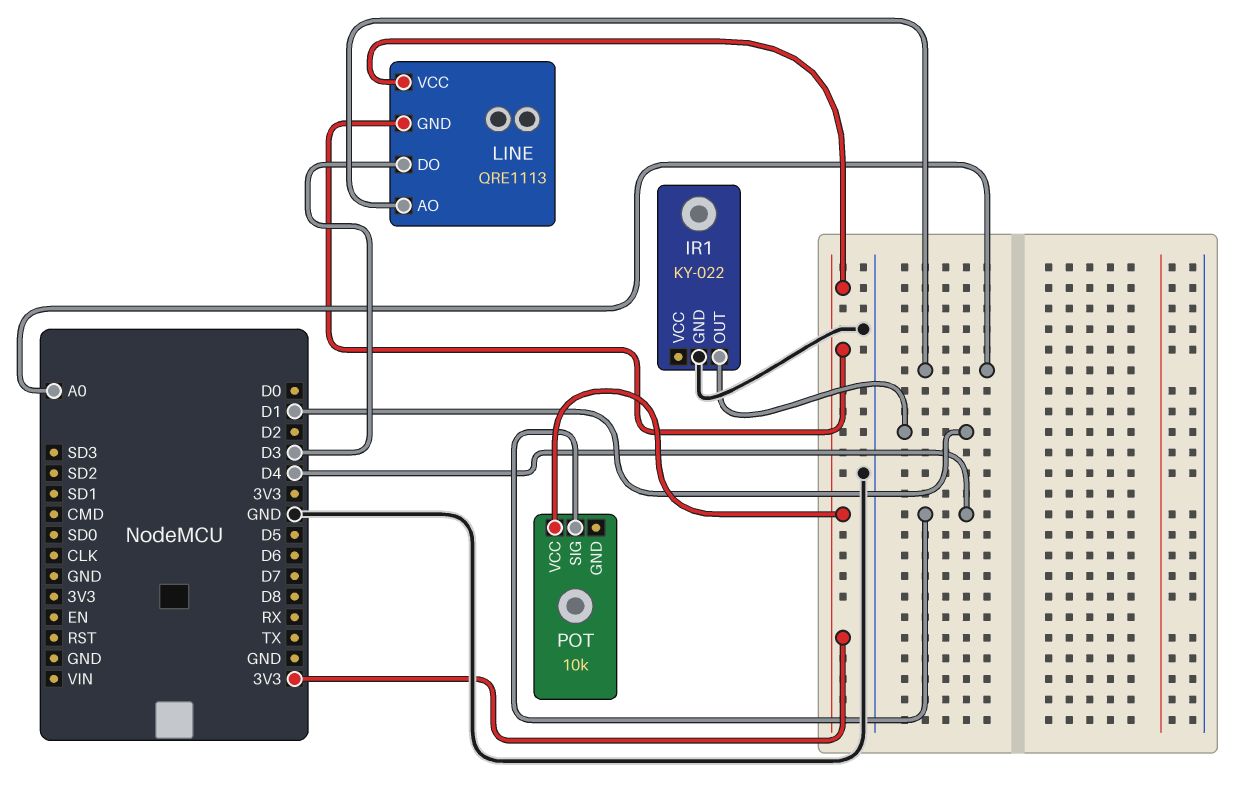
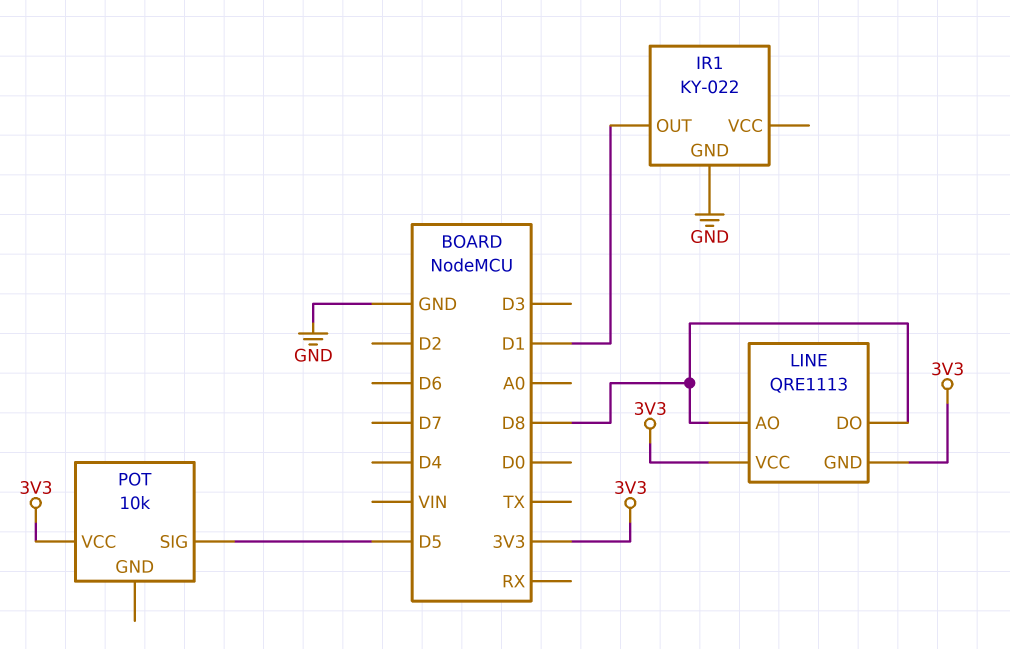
LINE pin AO: A0 -> D8
LINE pin DO: D3 -> D8
POT pin SIG: D4 -> D5

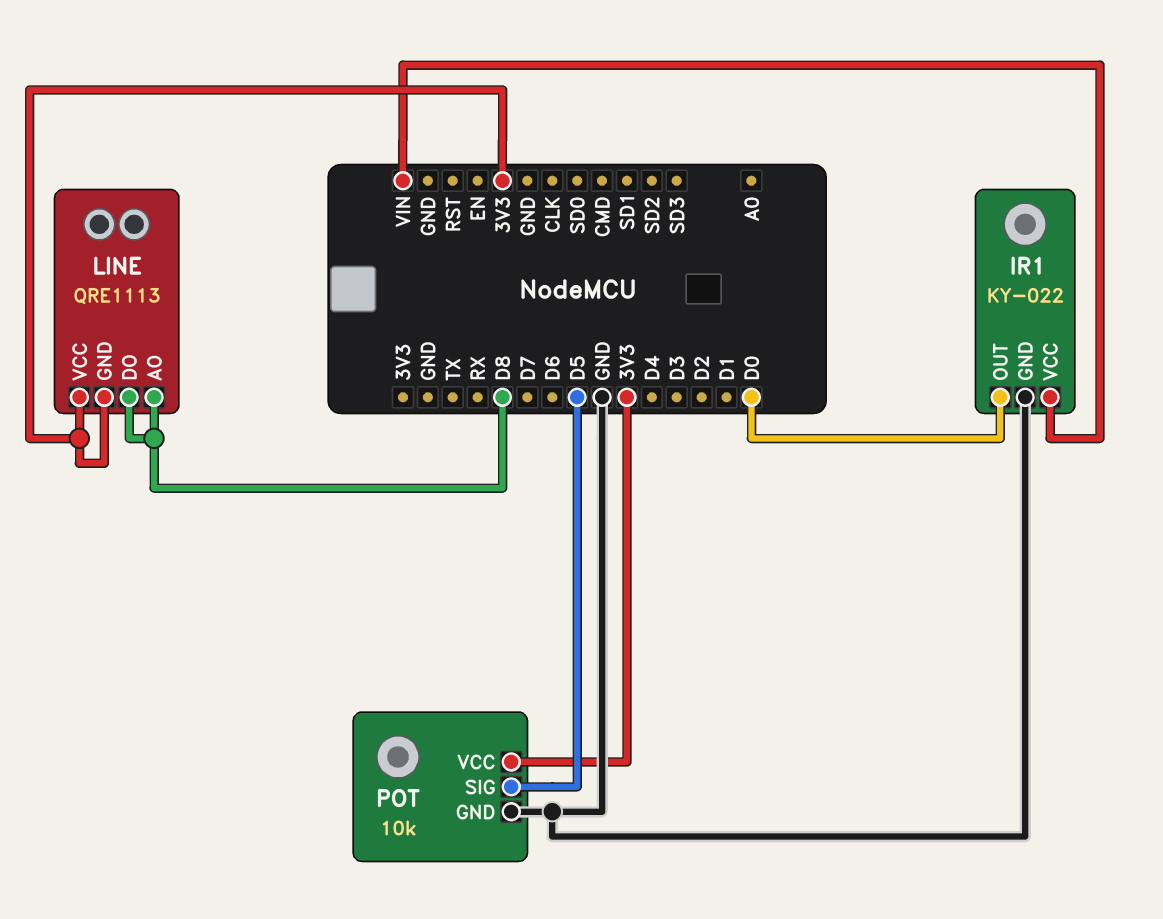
IR1 pin OUT: D1 -> D0
IR1 pin VCC: none -> VIN
POT pin GND: none -> GND

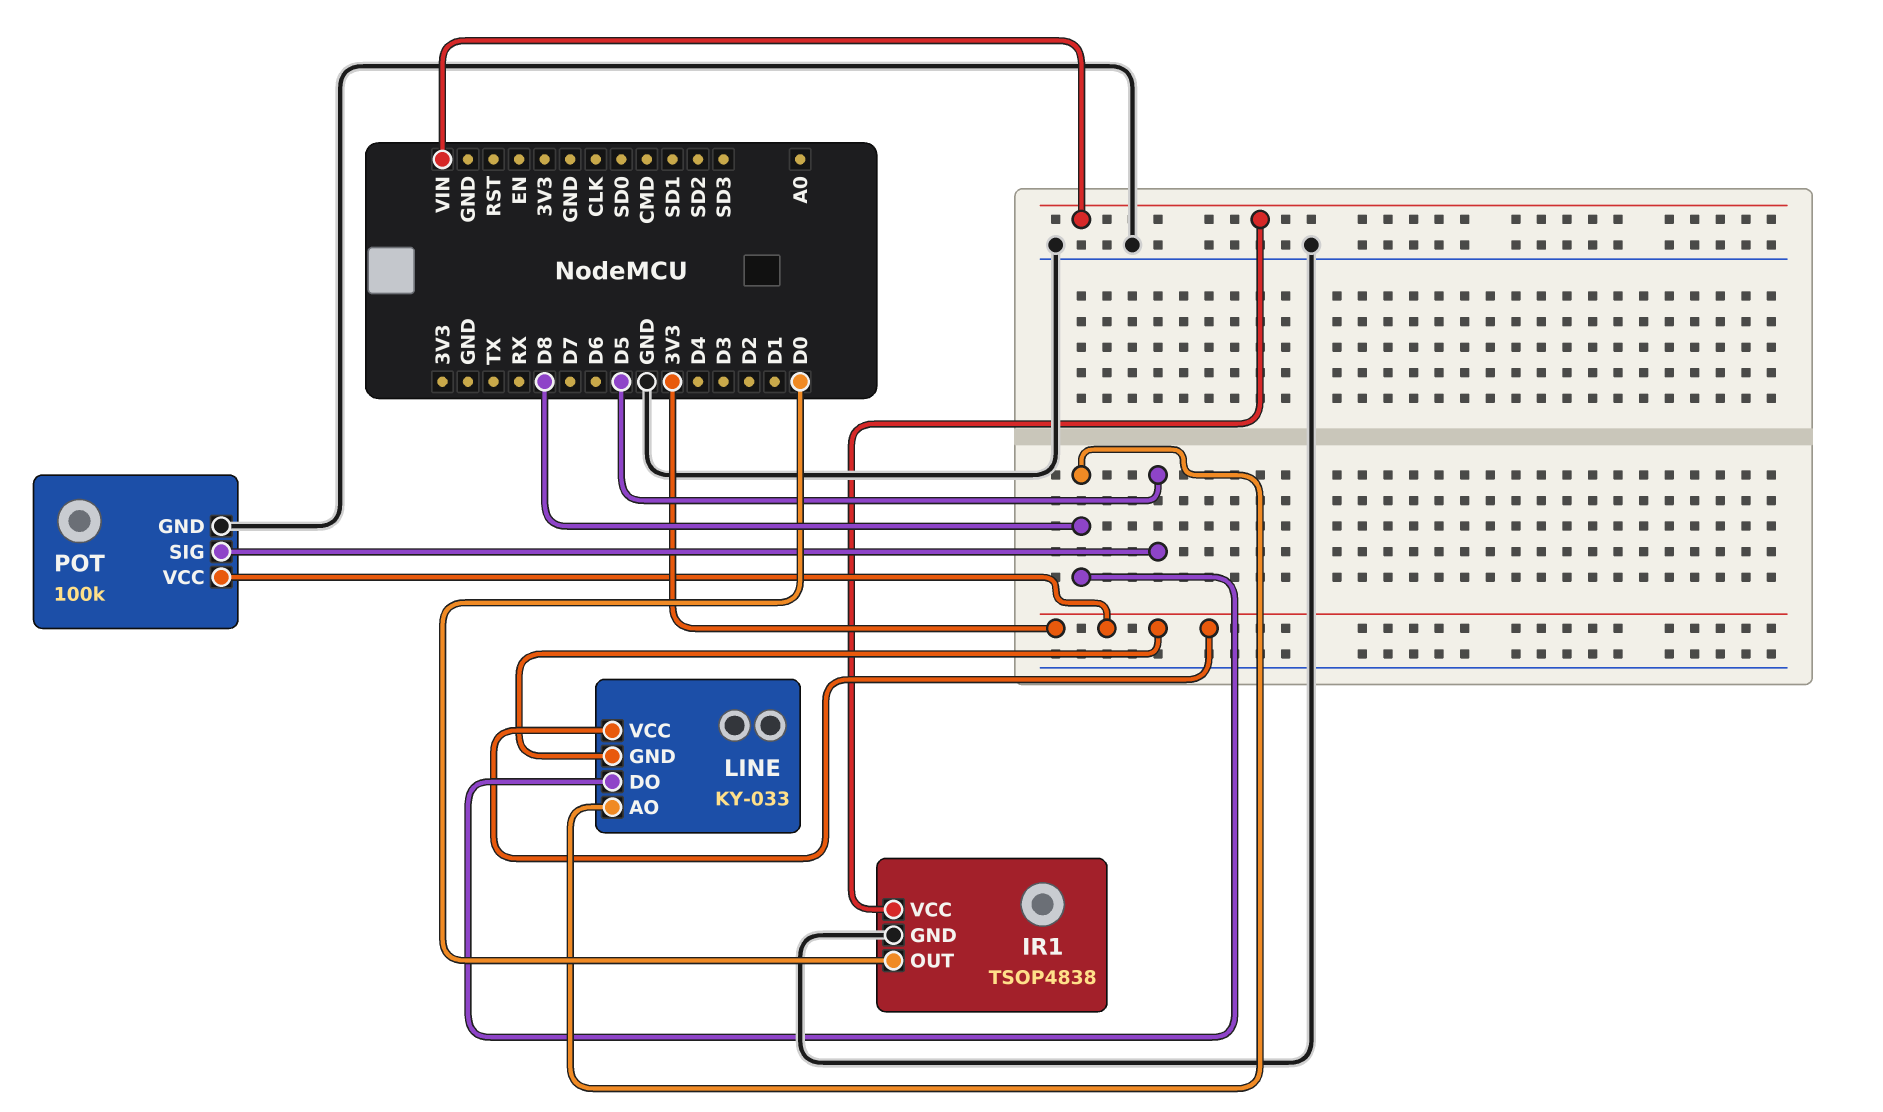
IR1: KY-022 -> TSOP4838
LINE: QRE1113 -> KY-033
POT: 10k -> 100k

